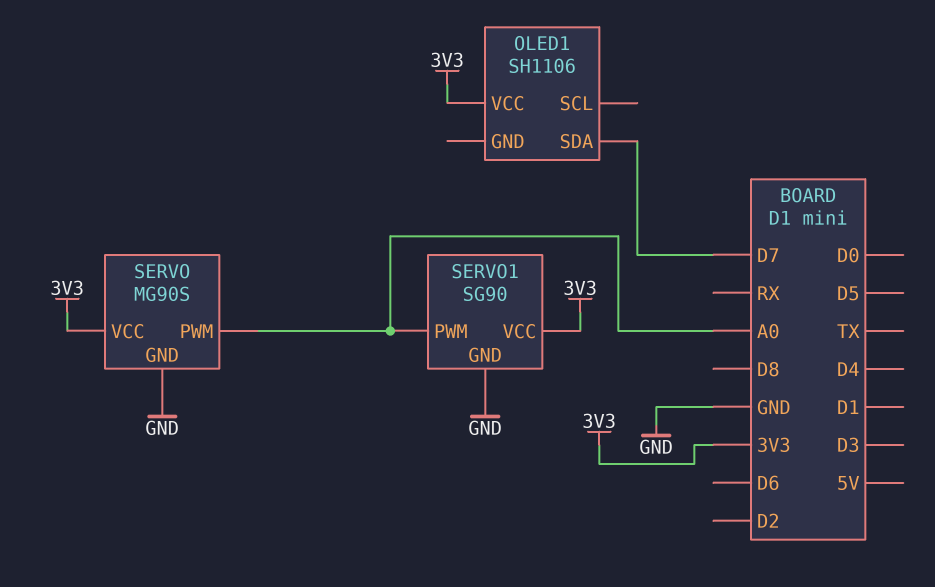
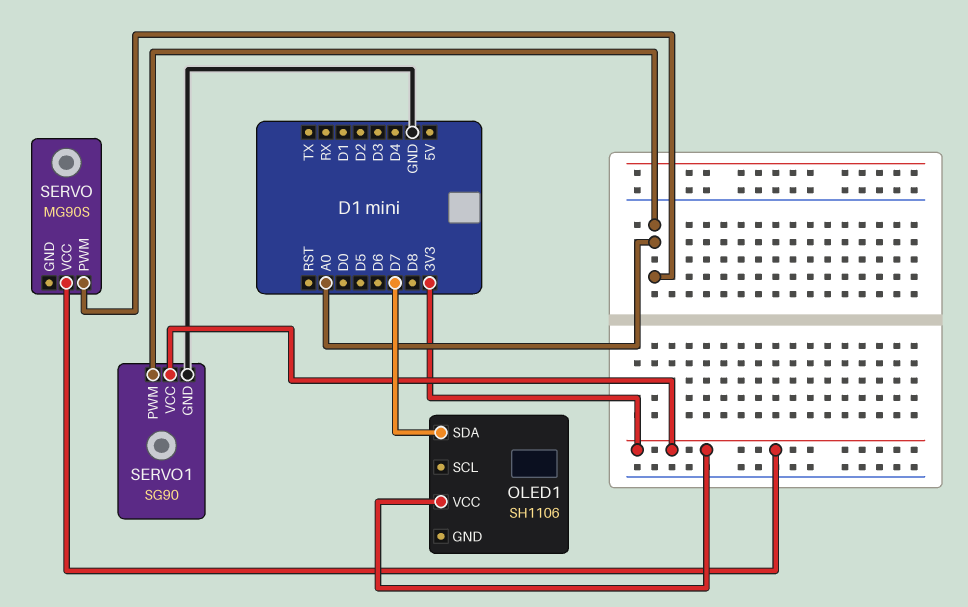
SERVO pin GND: GND -> none

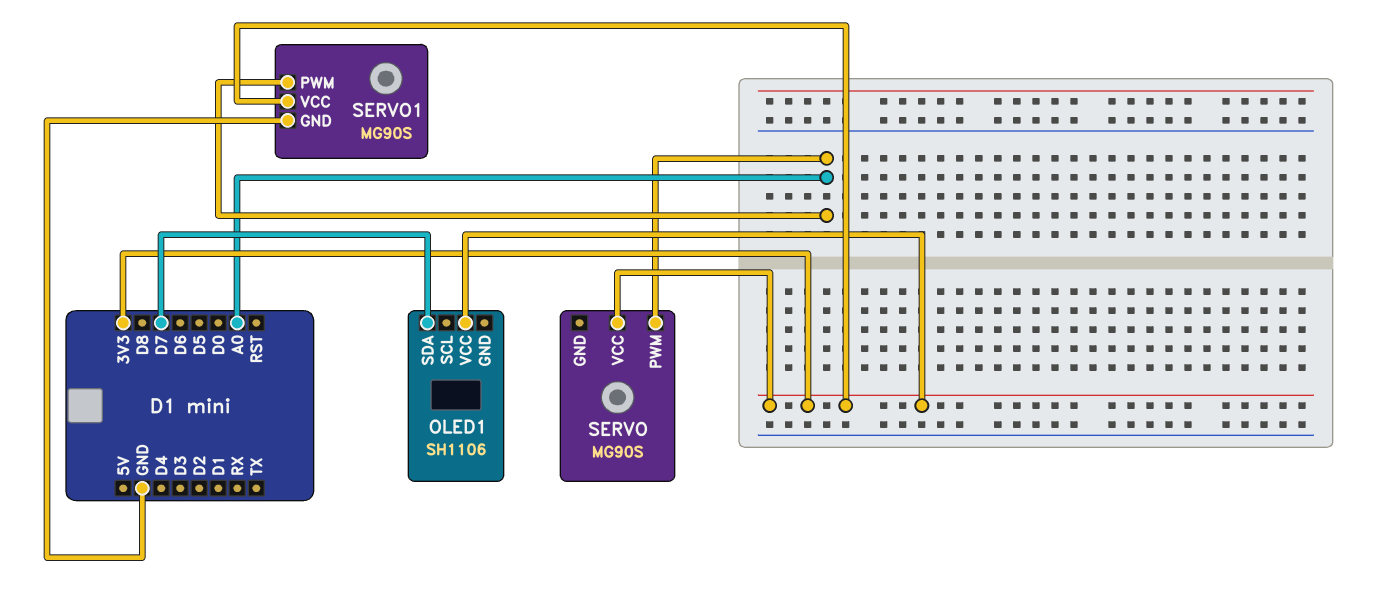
SERVO1: SG90 -> MG90S

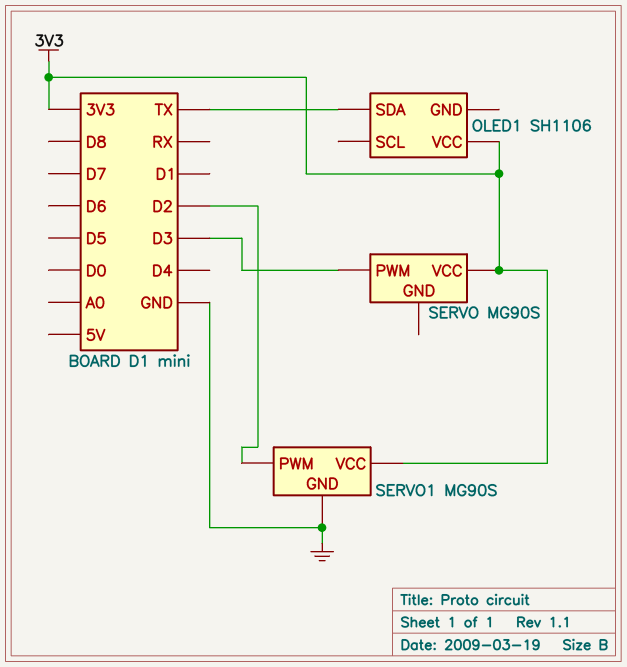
OLED1 pin SDA: D7 -> TX
SERVO pin PWM: A0 -> D3
SERVO1 pin PWM: A0 -> D2

